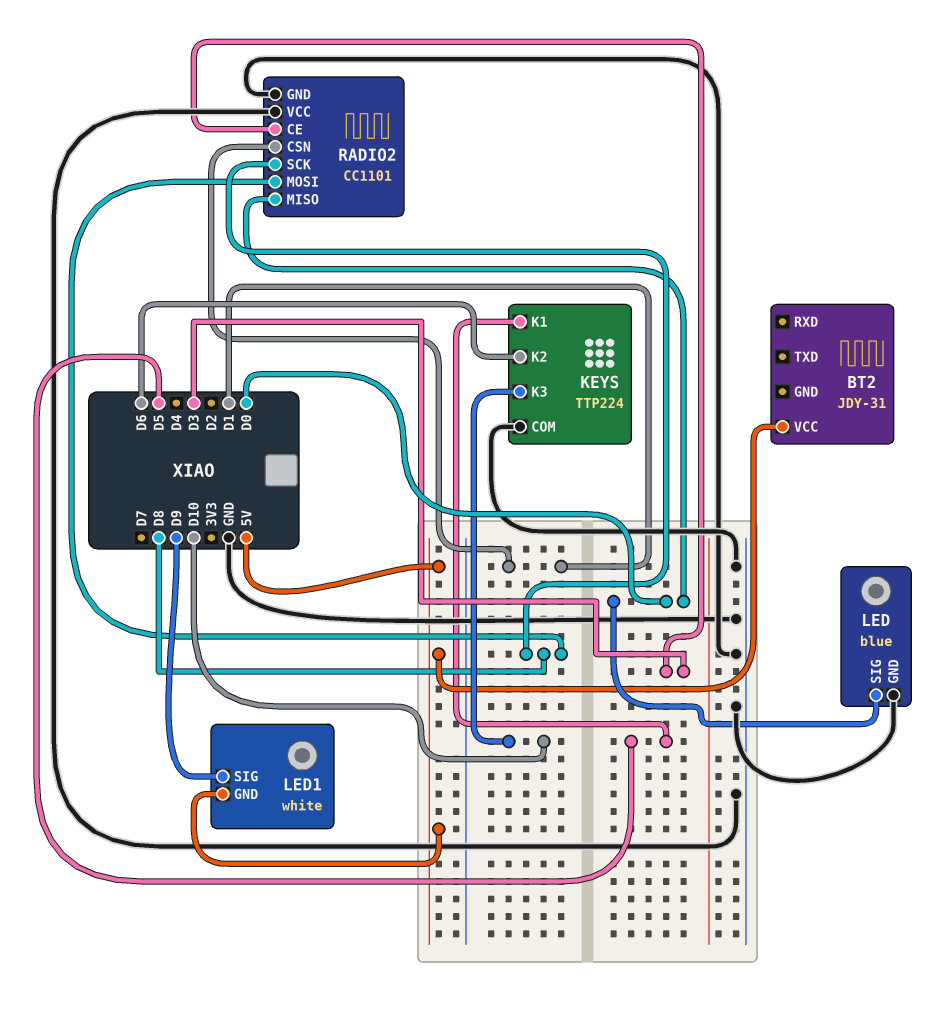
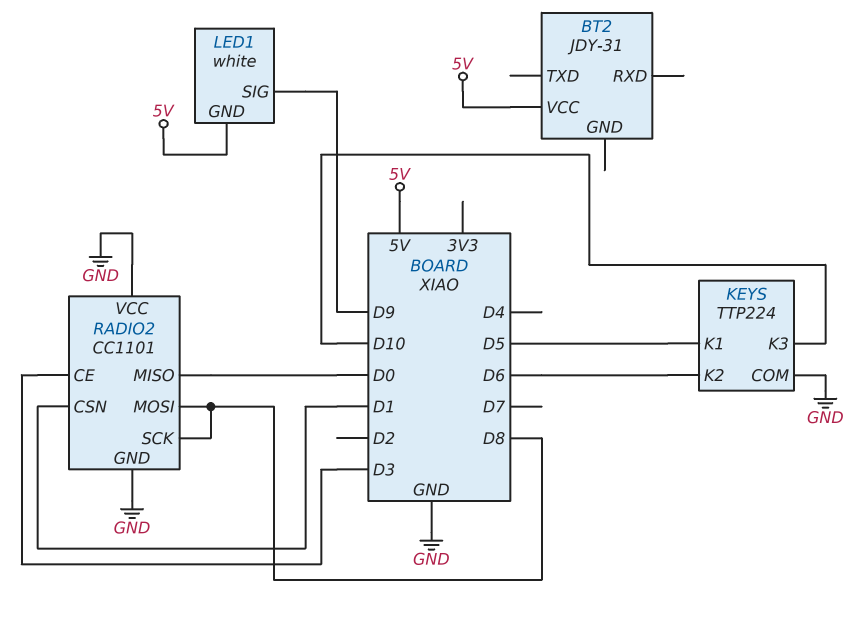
LED: blue -> none
LED pin GND: GND -> none
LED pin SIG: D0 -> none

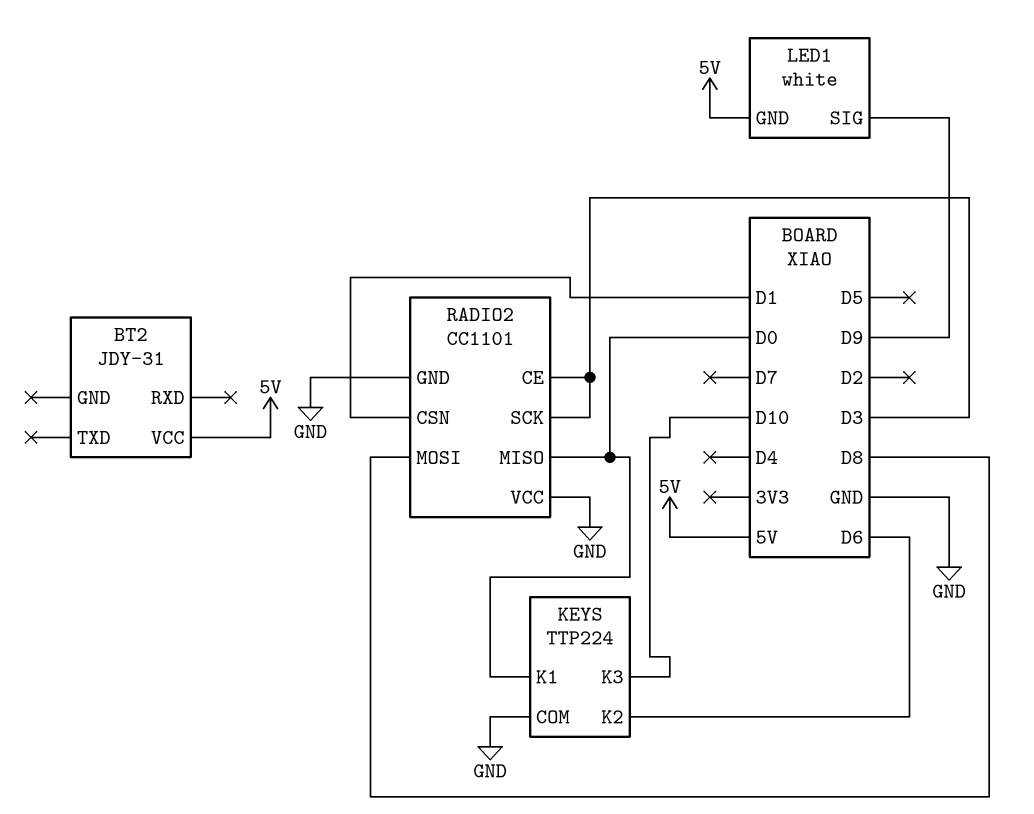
KEYS pin K1: D5 -> D0
RADIO2 pin SCK: D8 -> D3

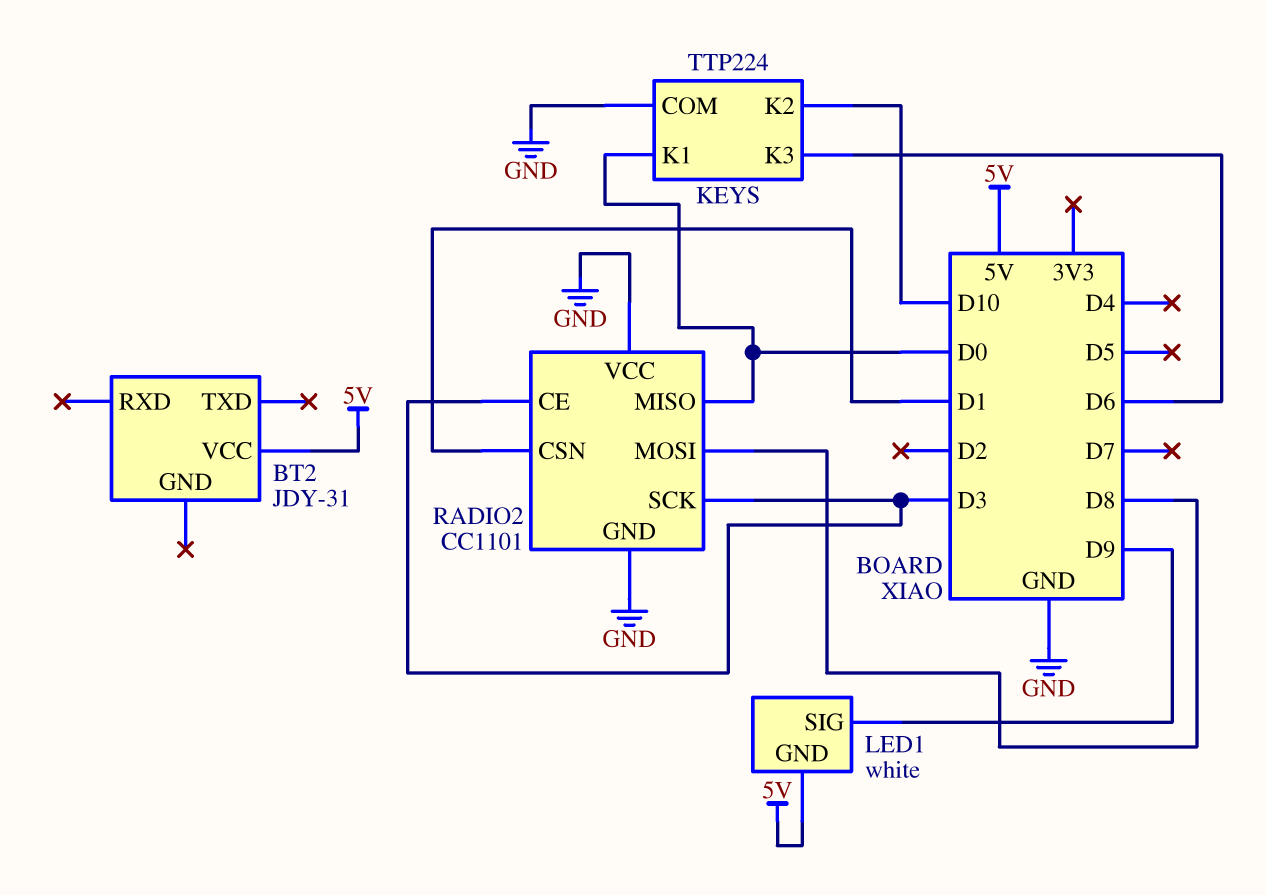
KEYS pin K2: D6 -> D10
KEYS pin K3: D10 -> D6

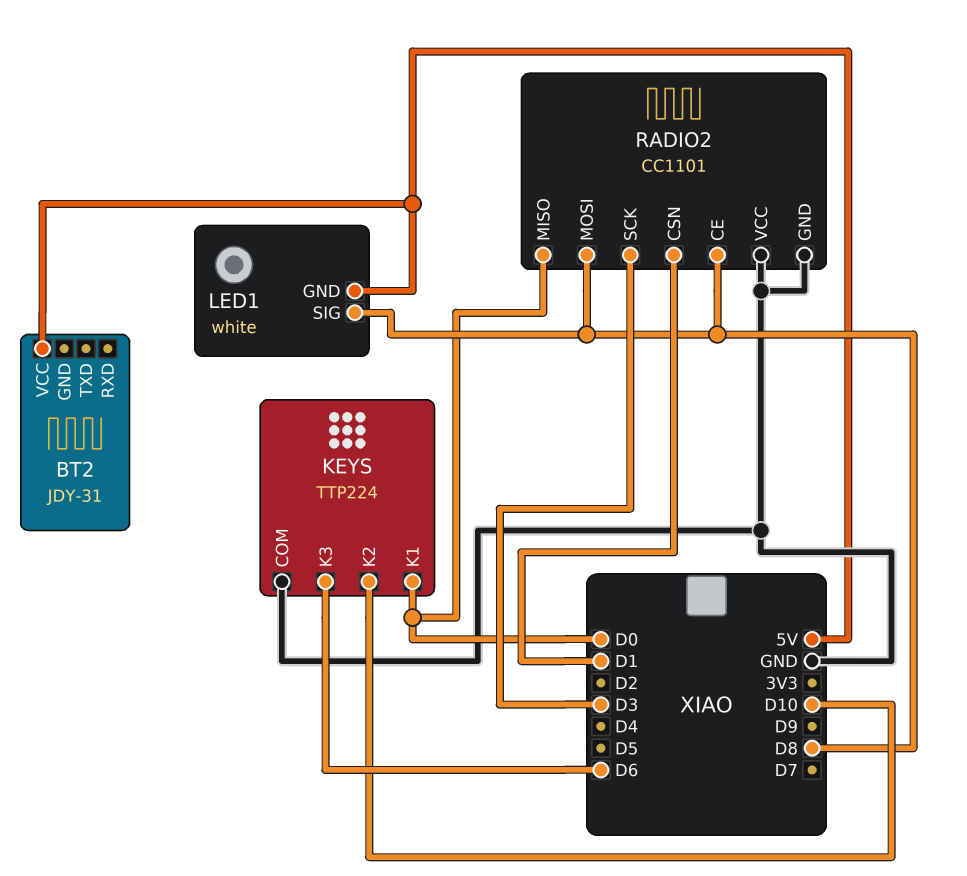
LED1 pin SIG: D9 -> D8
RADIO2 pin CE: D3 -> D8

